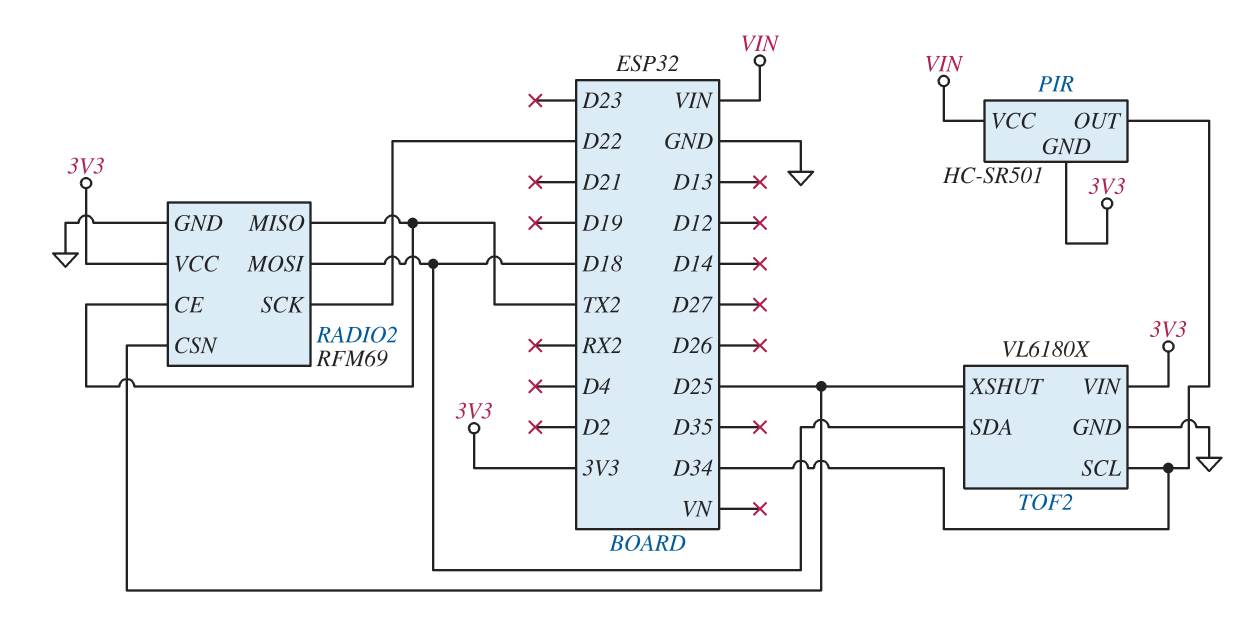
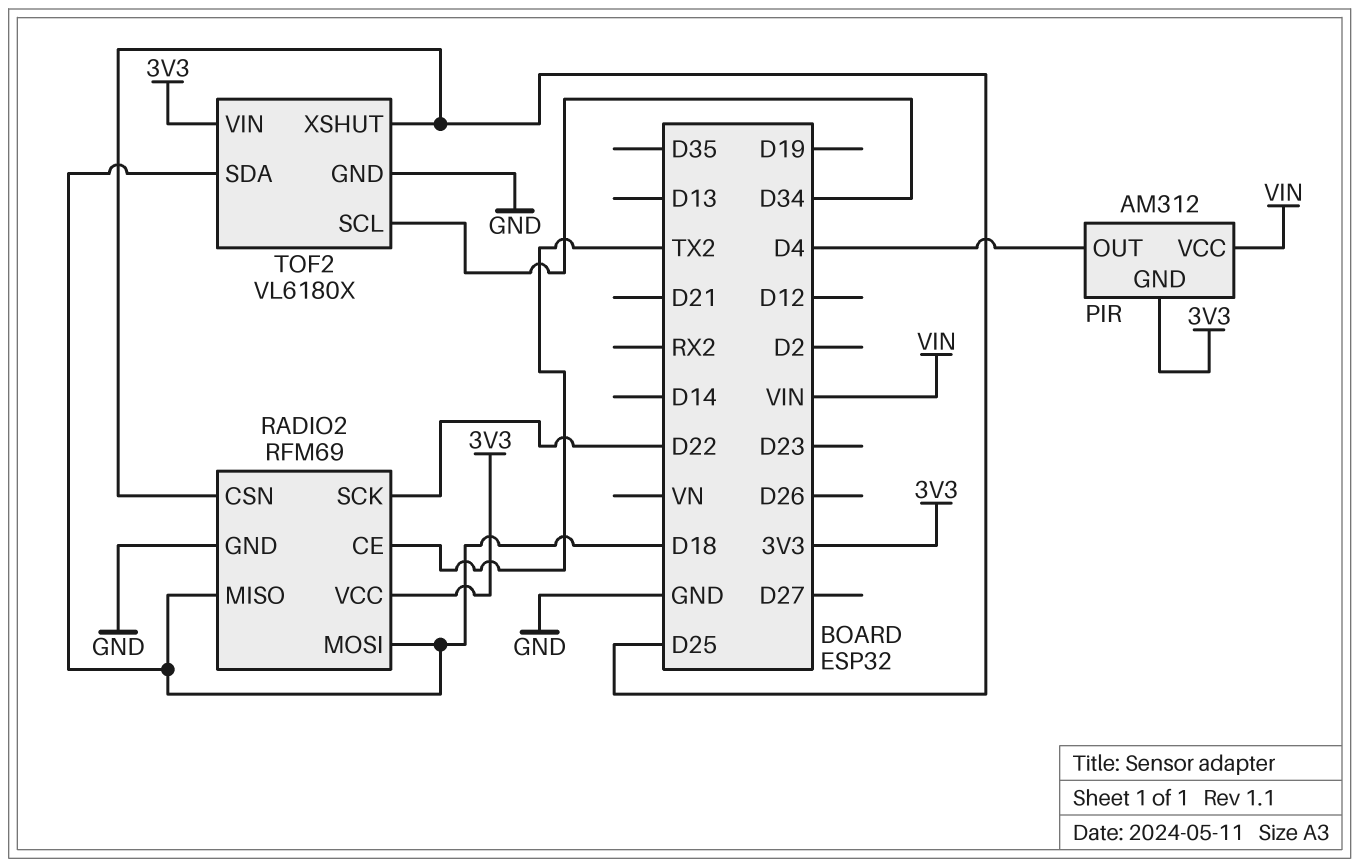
PIR: HC-SR501 -> AM312
PIR pin OUT: D34 -> D4
RADIO2 pin MISO: TX2 -> D18

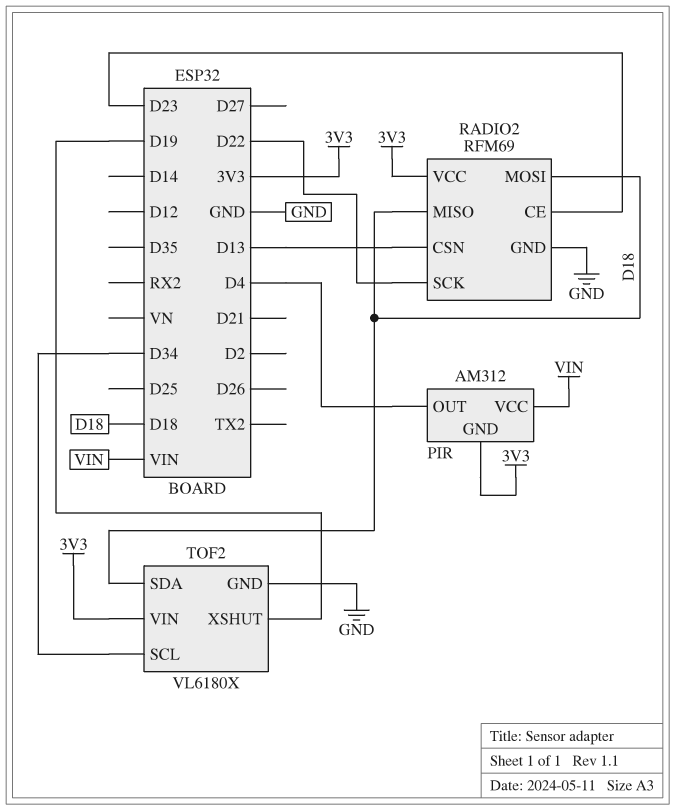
RADIO2 pin CE: TX2 -> D23
RADIO2 pin CSN: D25 -> D13
TOF2 pin XSHUT: D25 -> D19

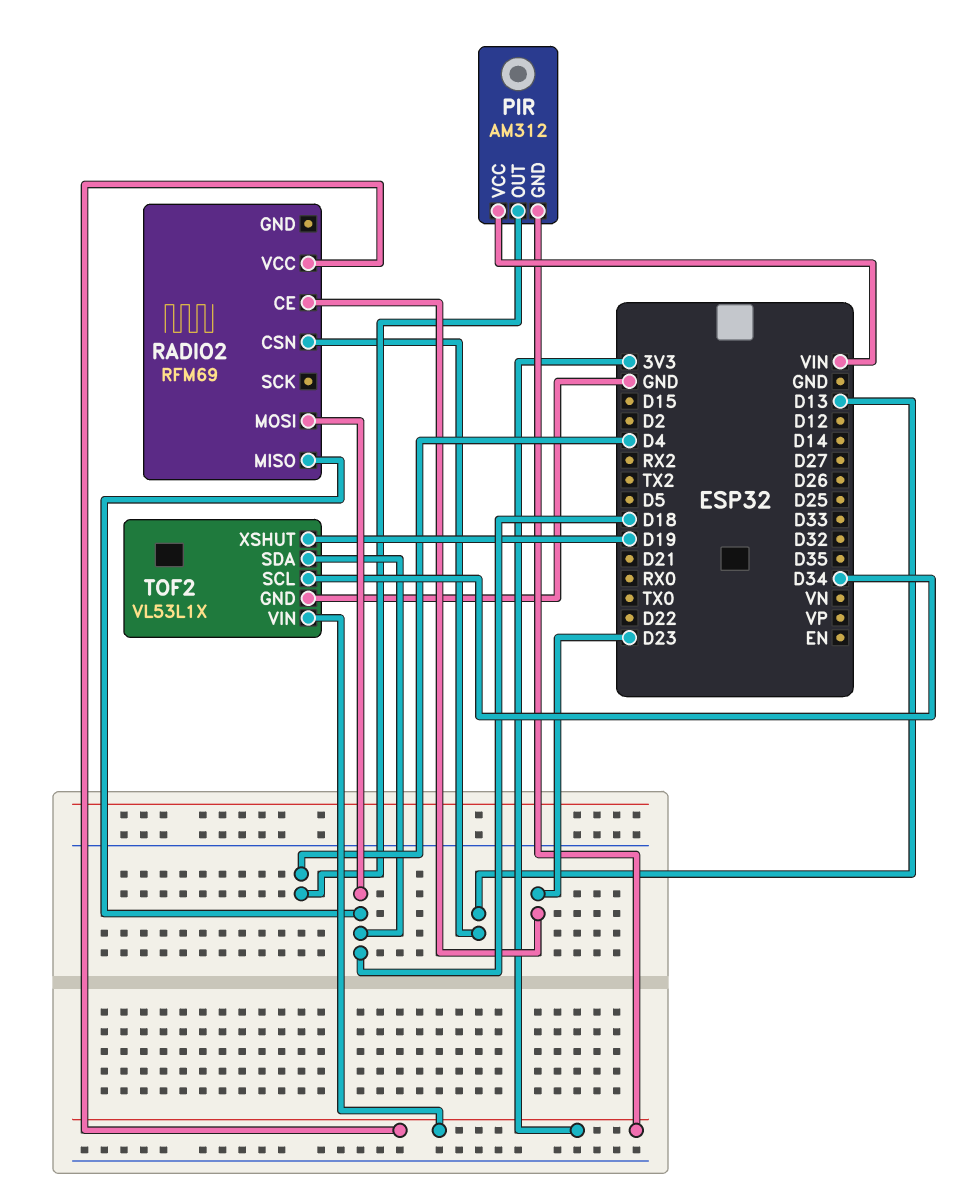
RADIO2 pin GND: GND -> none
RADIO2 pin SCK: D22 -> none
TOF2: VL6180X -> VL53L1X

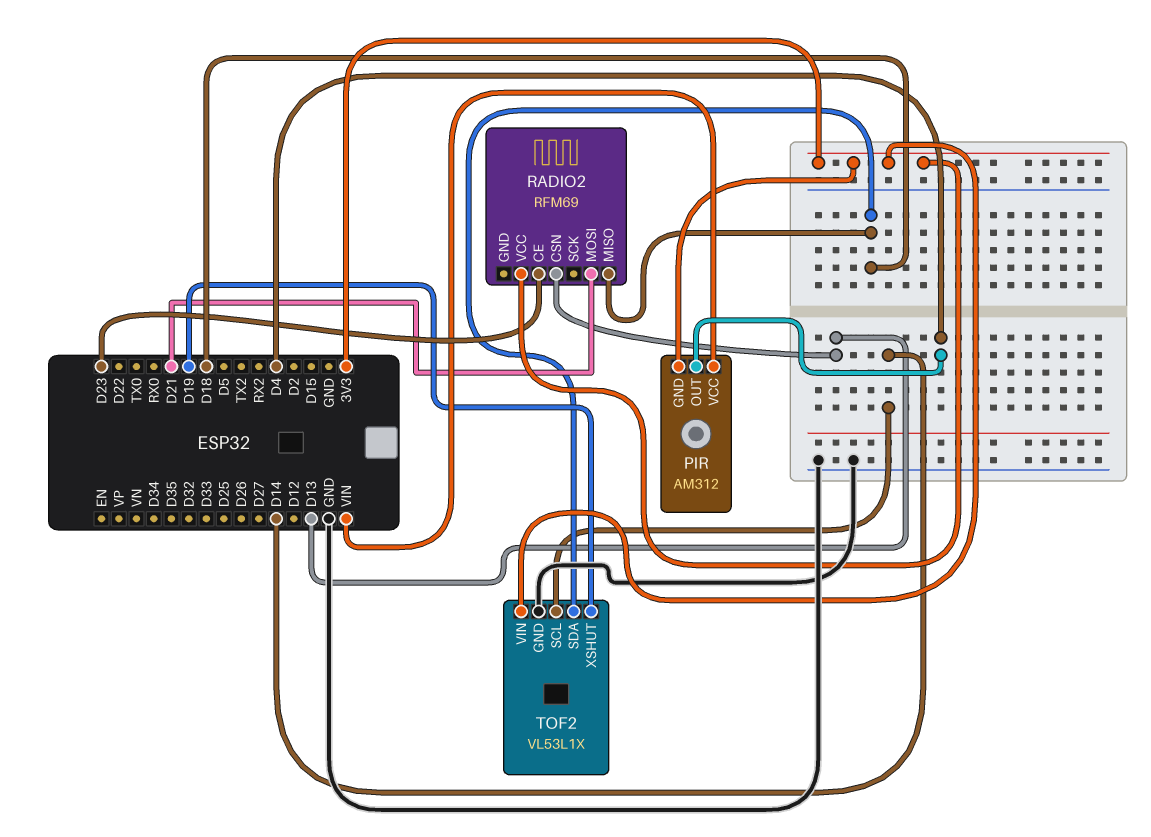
RADIO2 pin MOSI: D18 -> D21
TOF2 pin SCL: D34 -> D14

